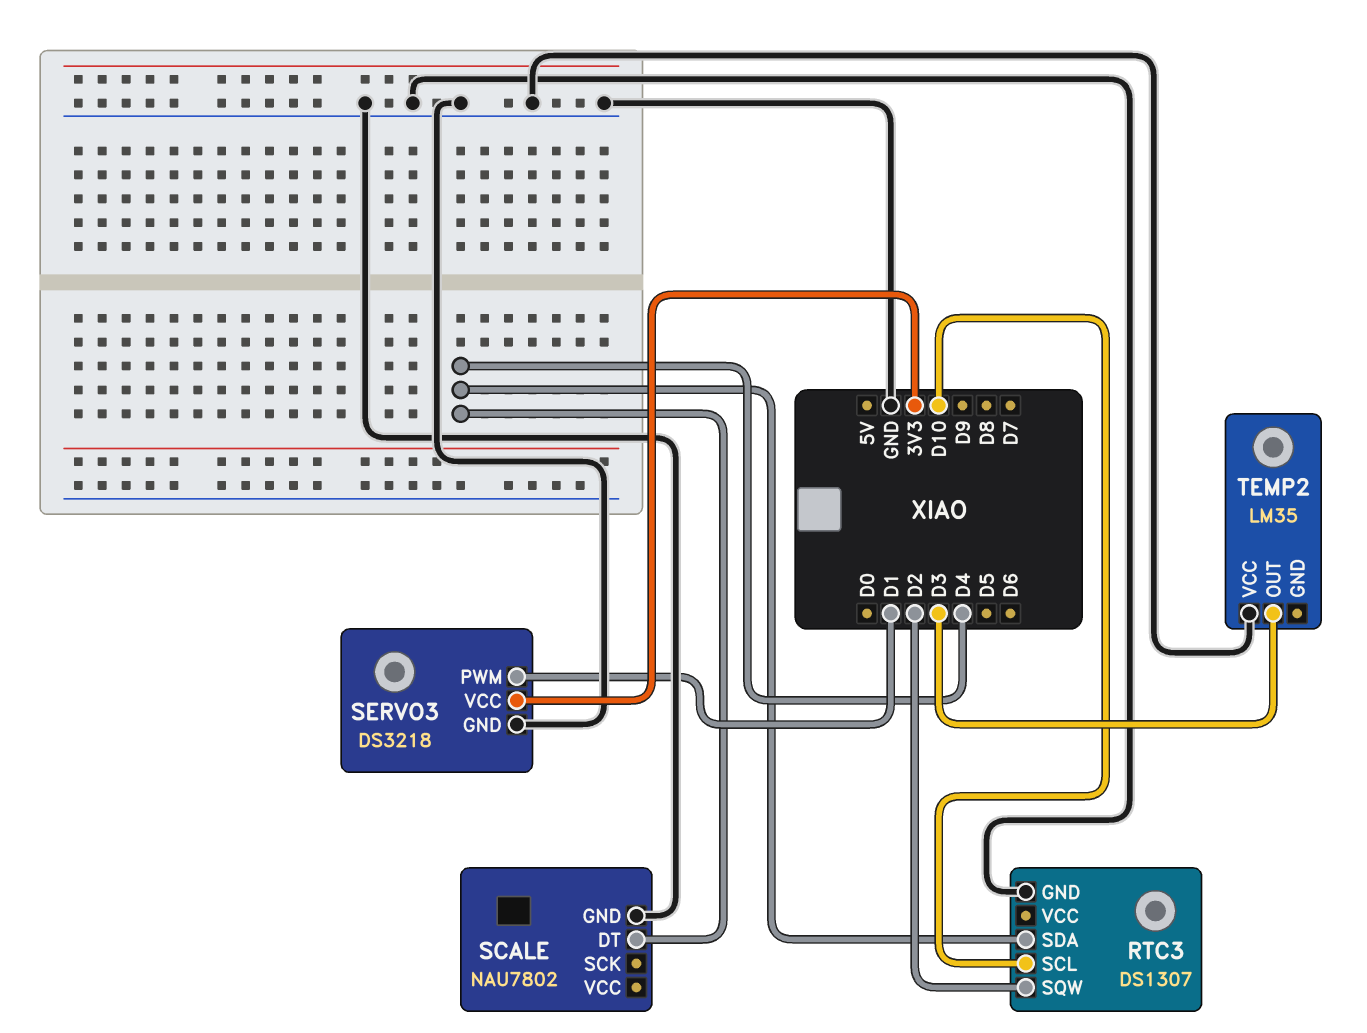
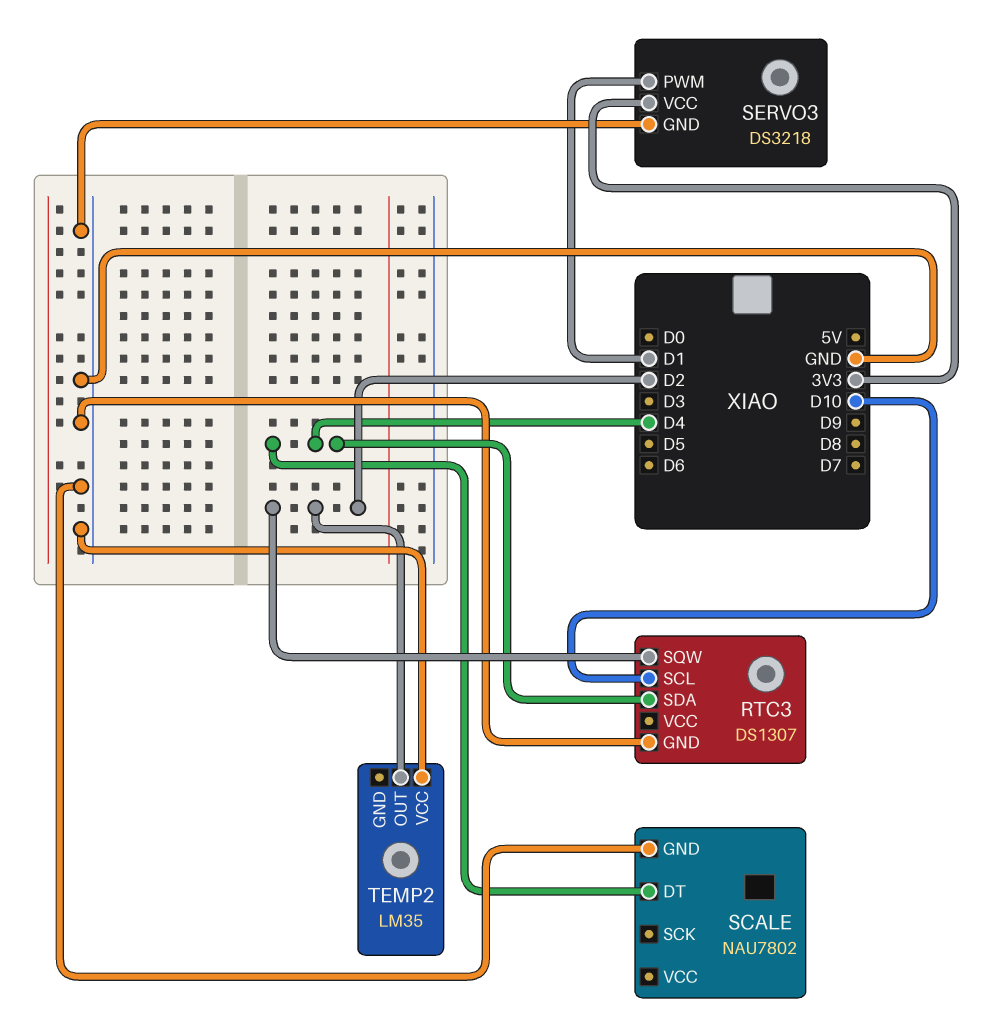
TEMP2 pin OUT: D3 -> D2

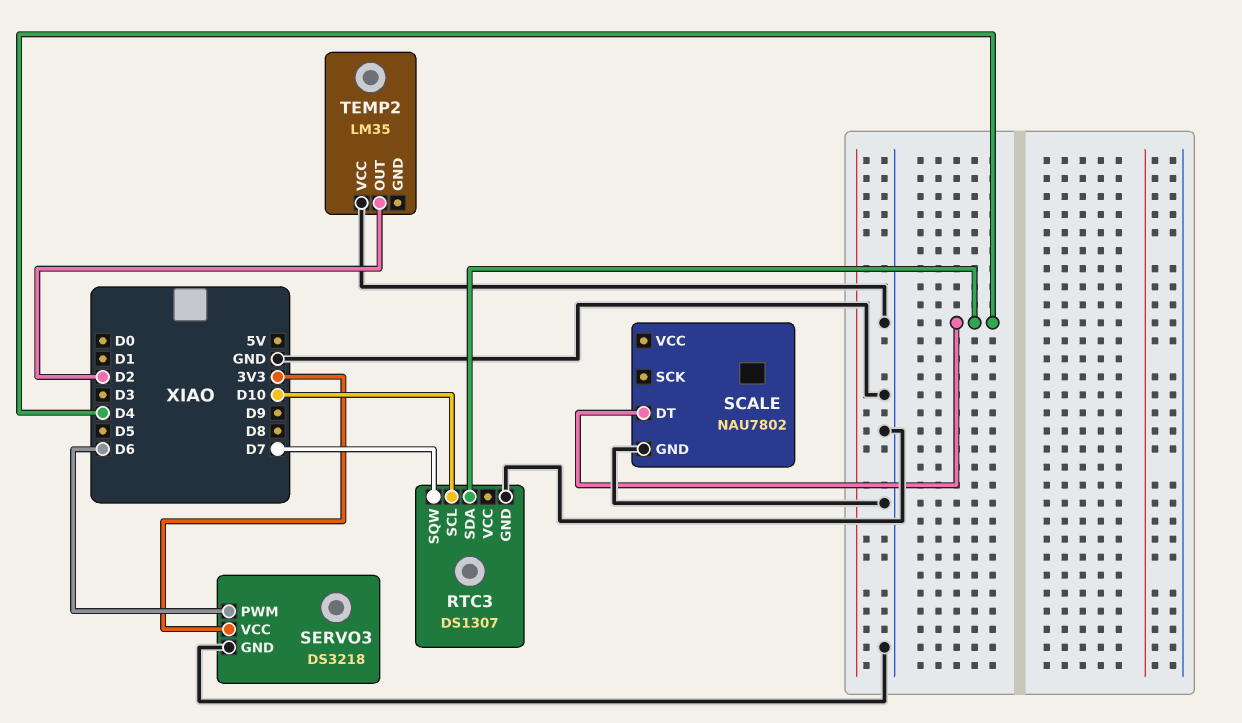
RTC3 pin SQW: D2 -> D7
SERVO3 pin PWM: D1 -> D6

